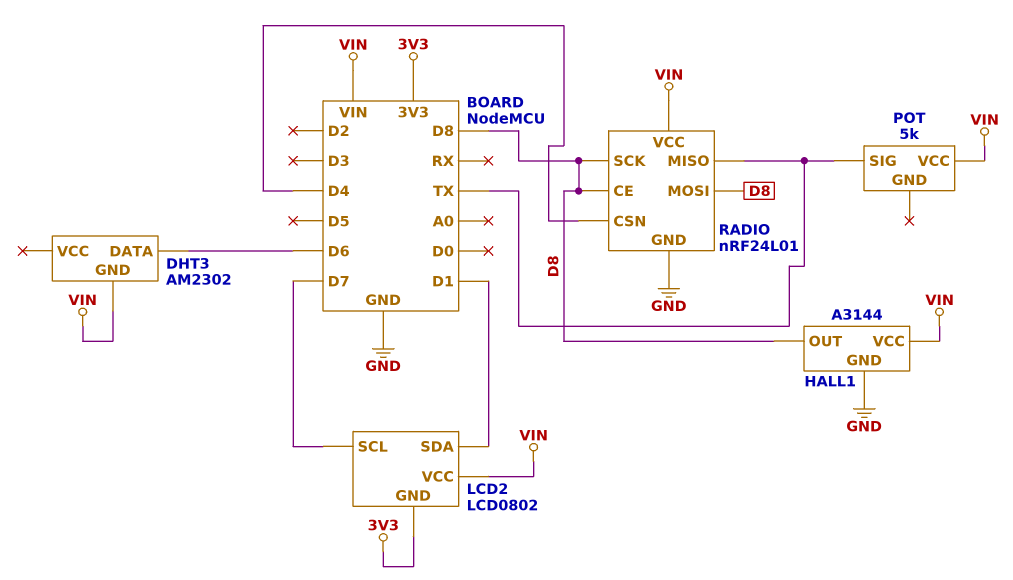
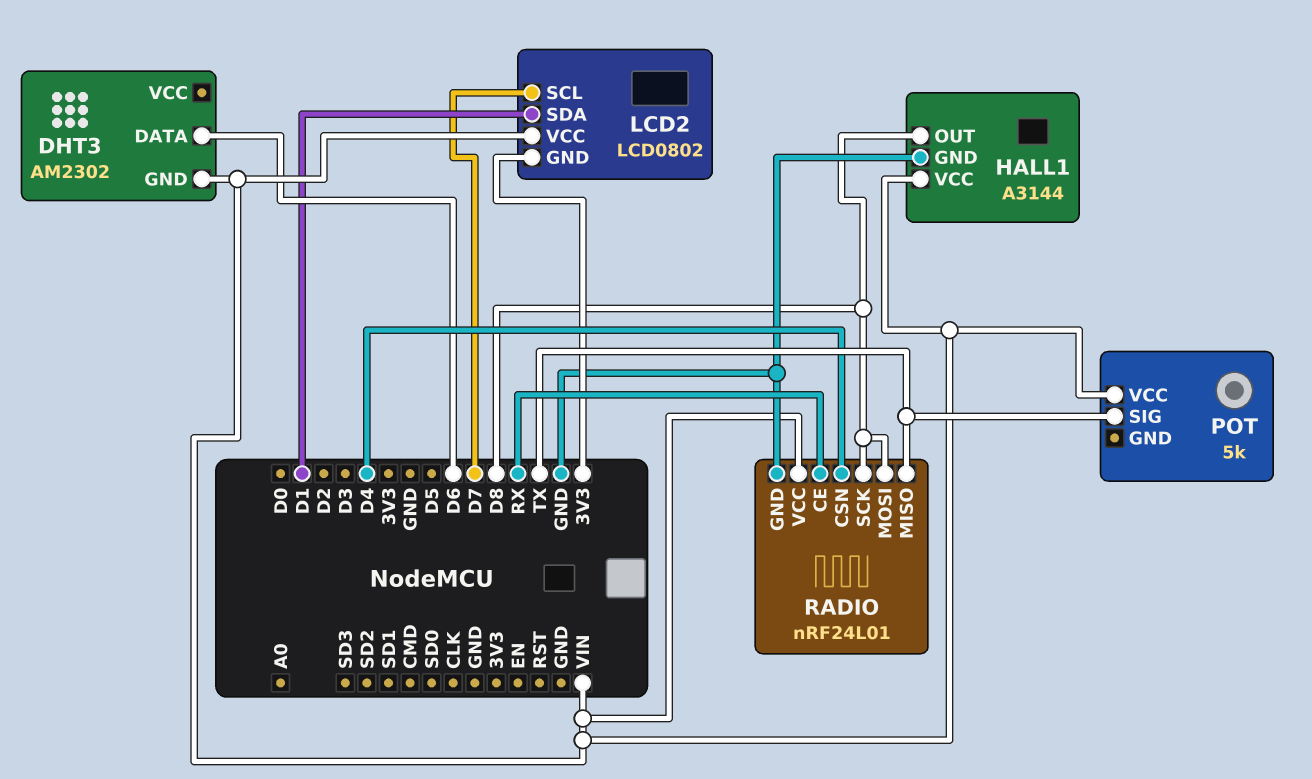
RADIO pin CE: D8 -> RX

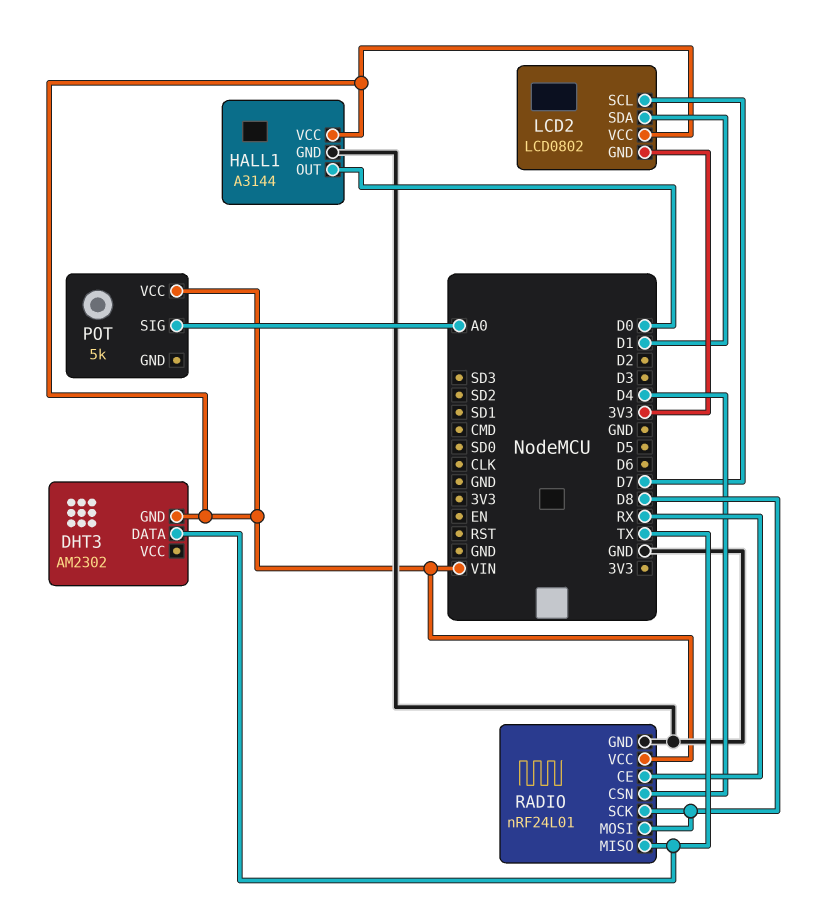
DHT3 pin DATA: D6 -> TX
HALL1 pin OUT: D8 -> D0
POT pin SIG: TX -> A0

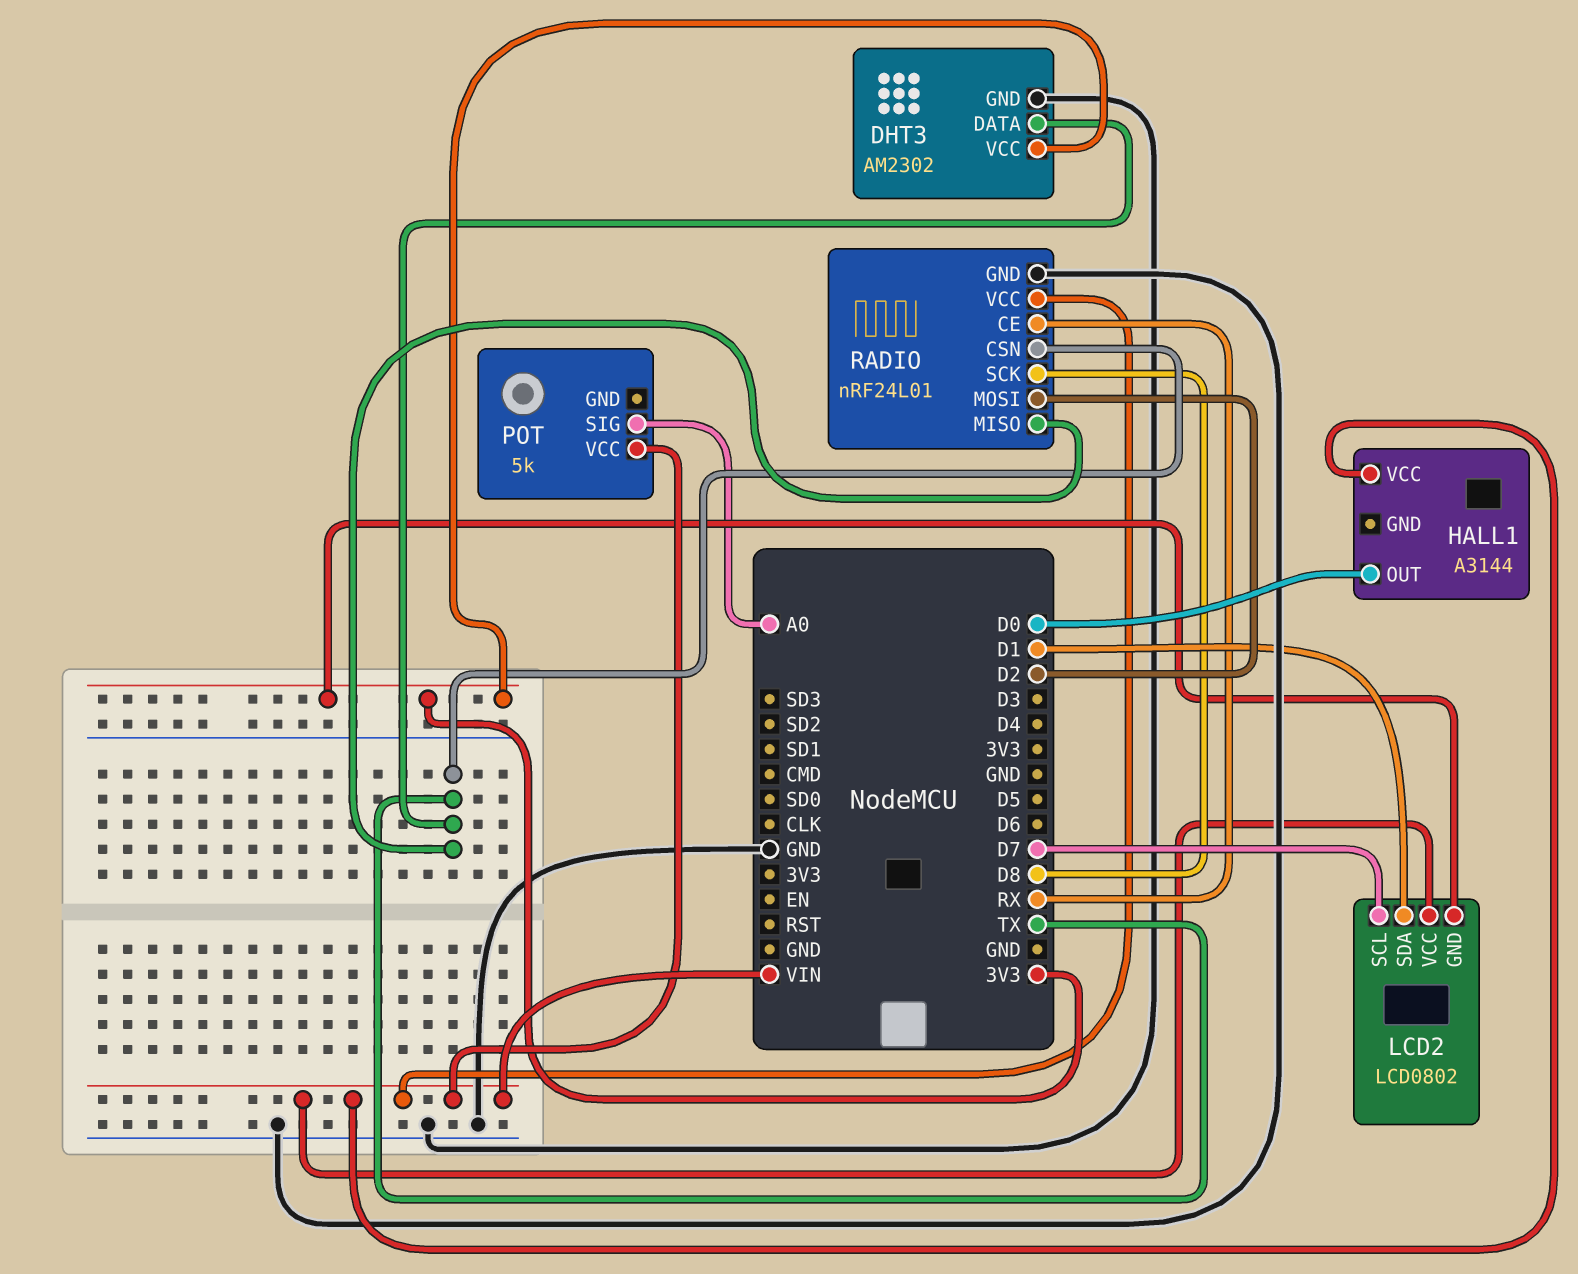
DHT3 pin GND: VIN -> GND
DHT3 pin VCC: none -> 3V3
HALL1 pin GND: GND -> none
RADIO pin CSN: D4 -> TX
RADIO pin MOSI: D8 -> D2

